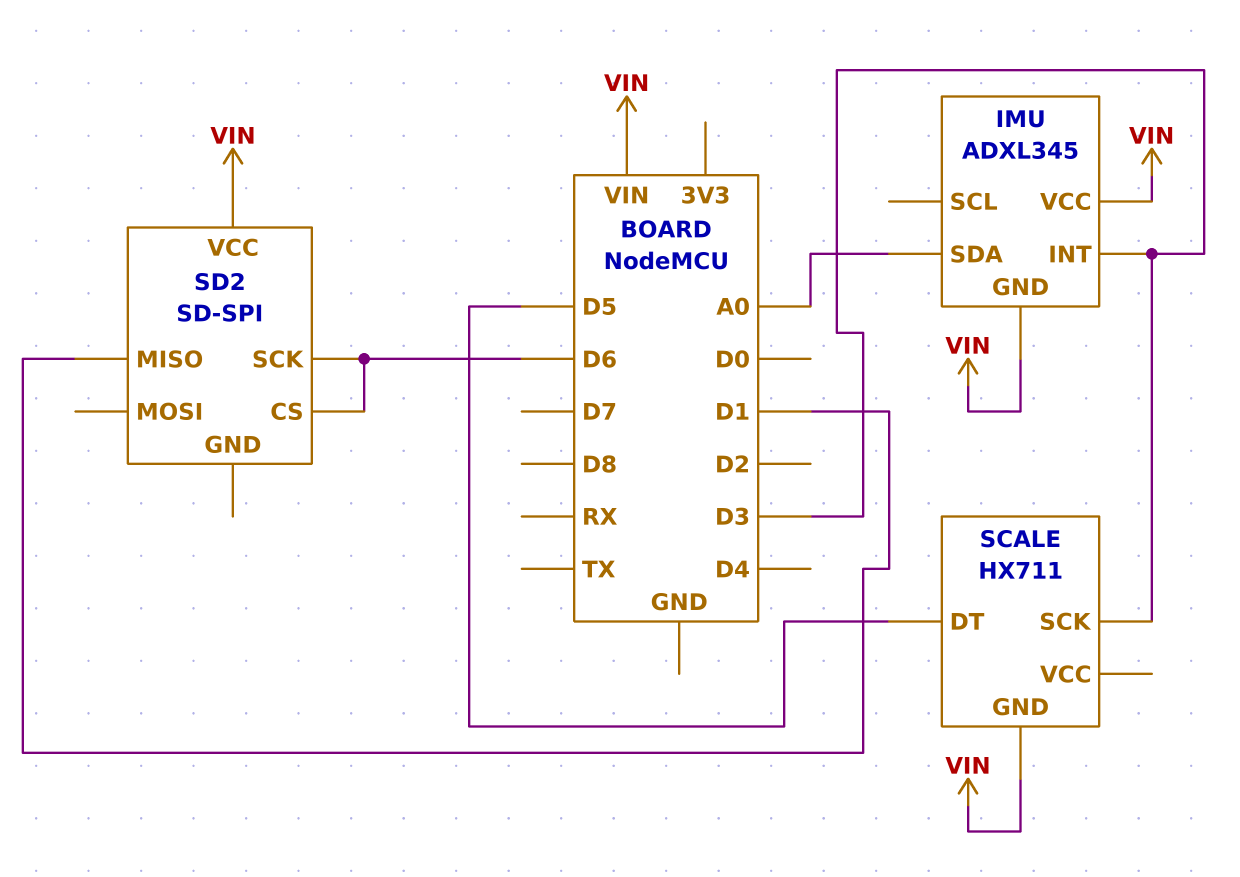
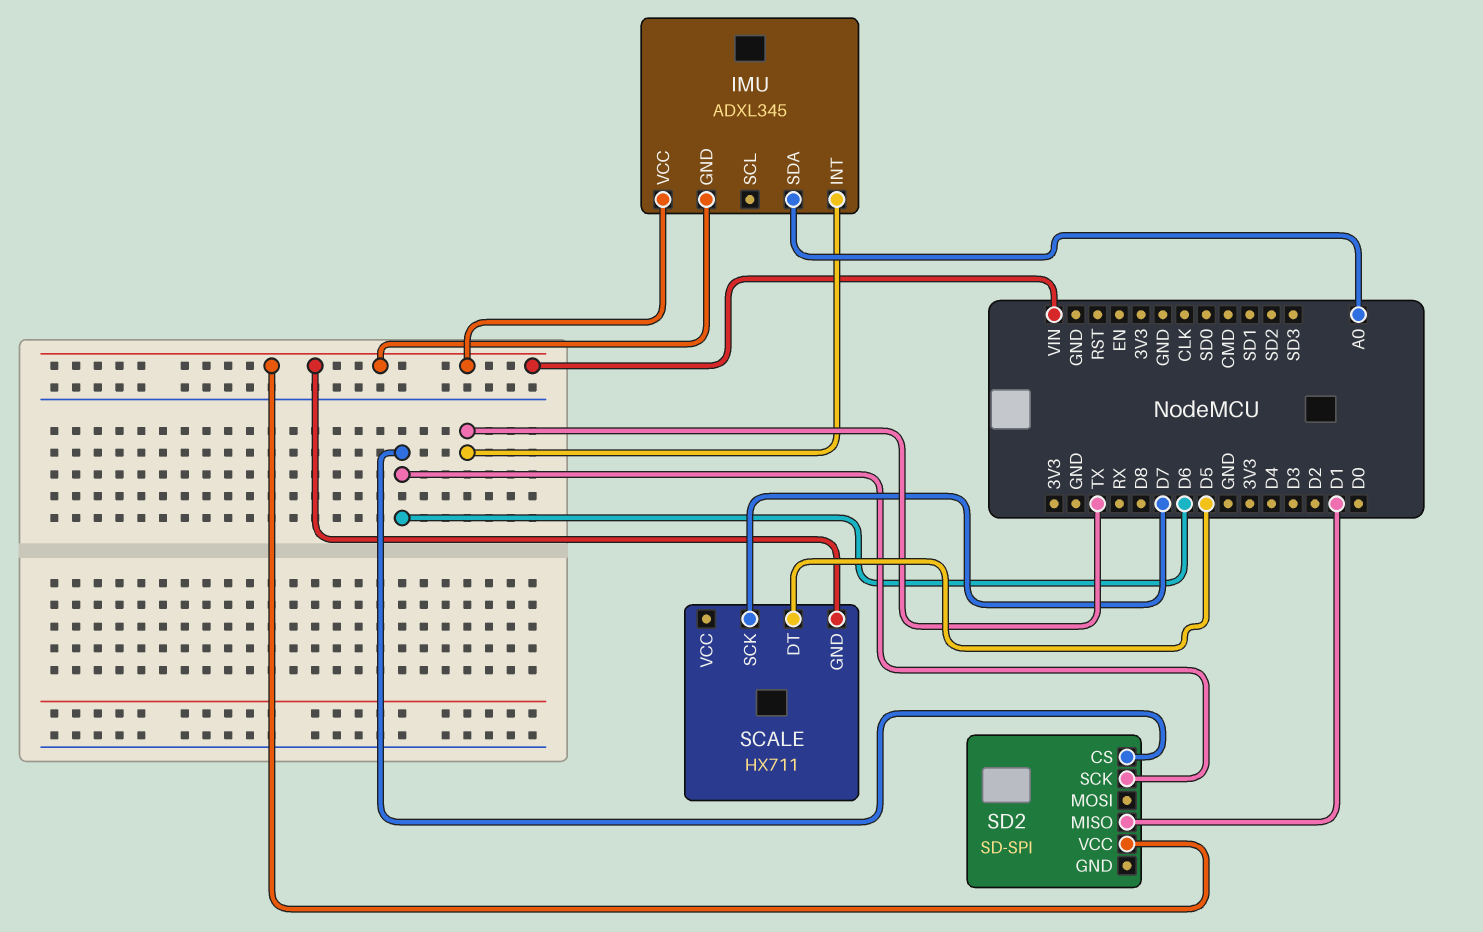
IMU pin INT: D3 -> TX
SCALE pin SCK: D3 -> D7

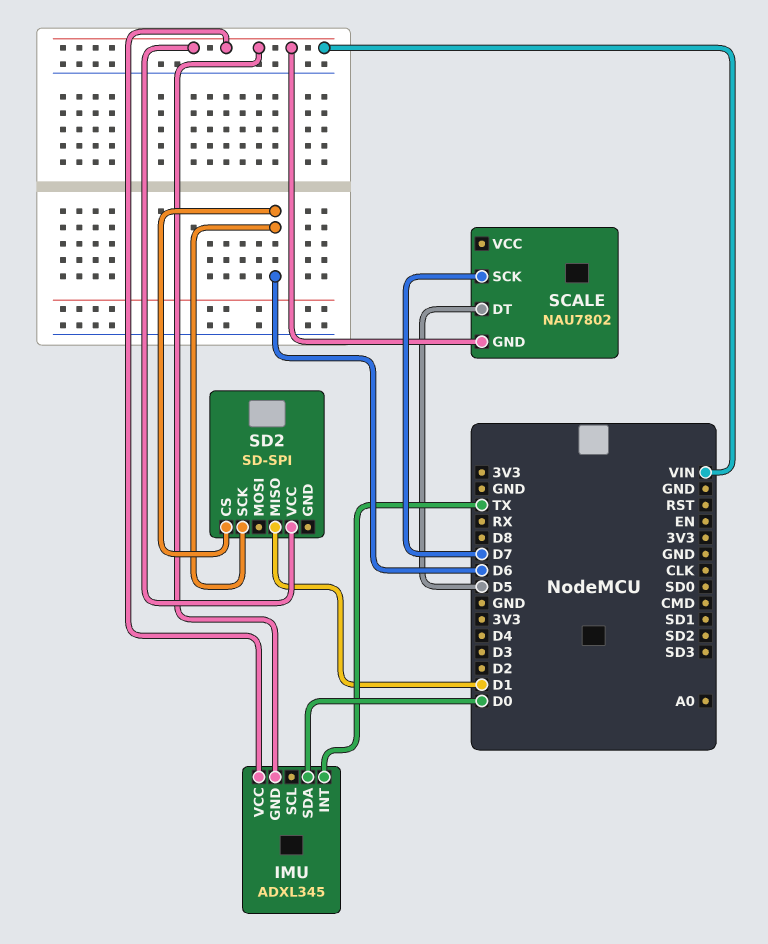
IMU pin SDA: A0 -> D0
SCALE: HX711 -> NAU7802

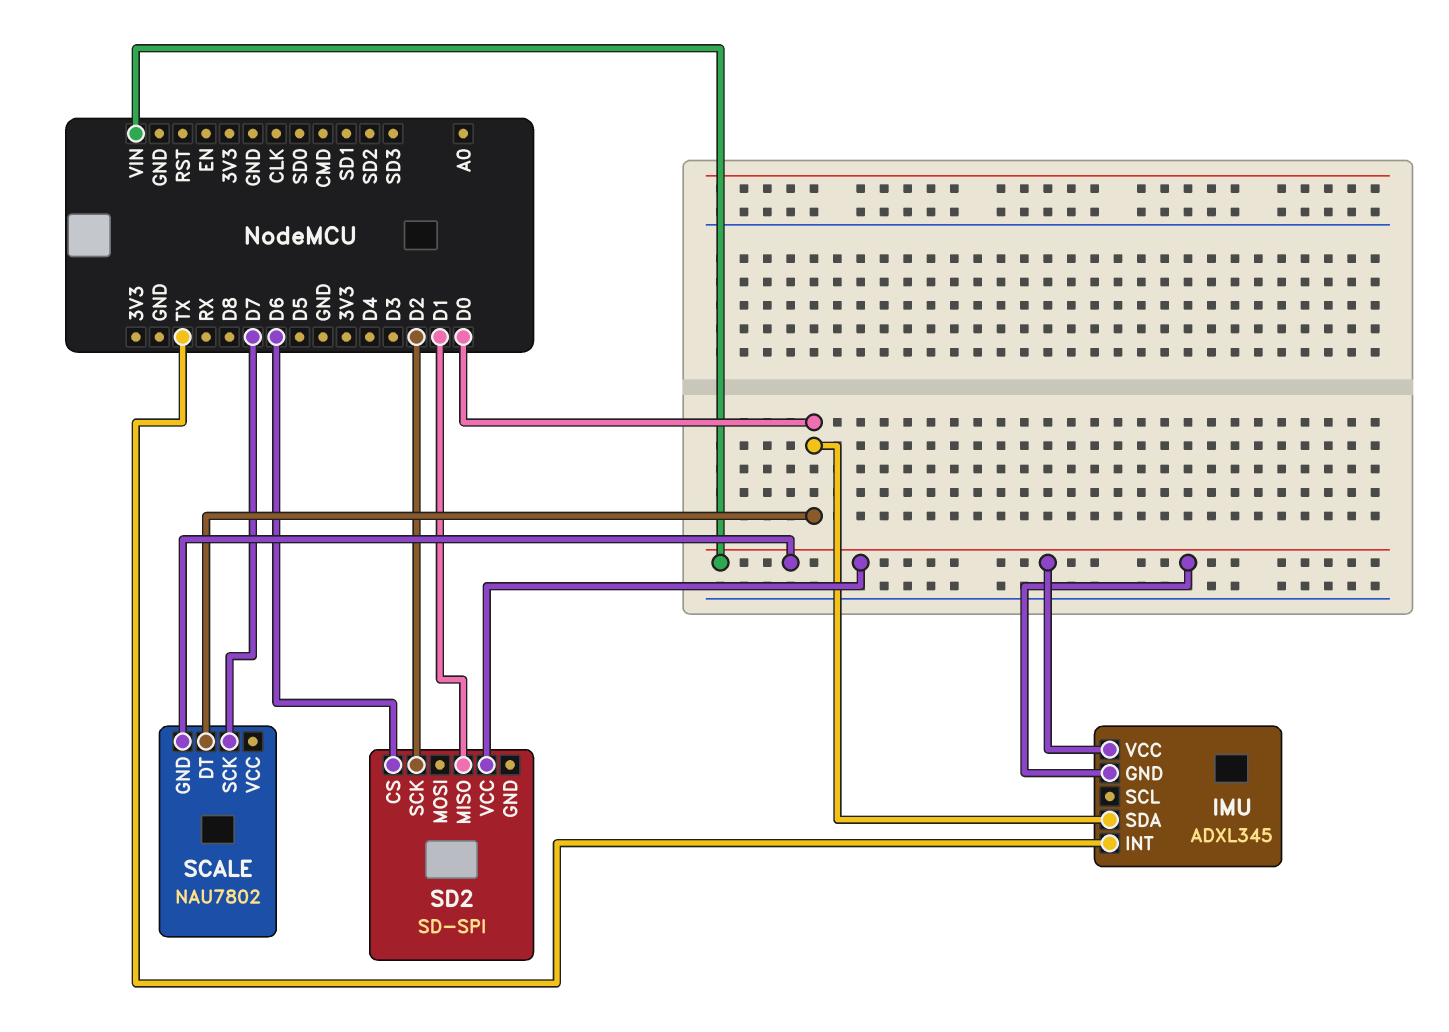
SCALE pin DT: D5 -> D0
SD2 pin SCK: D6 -> D2

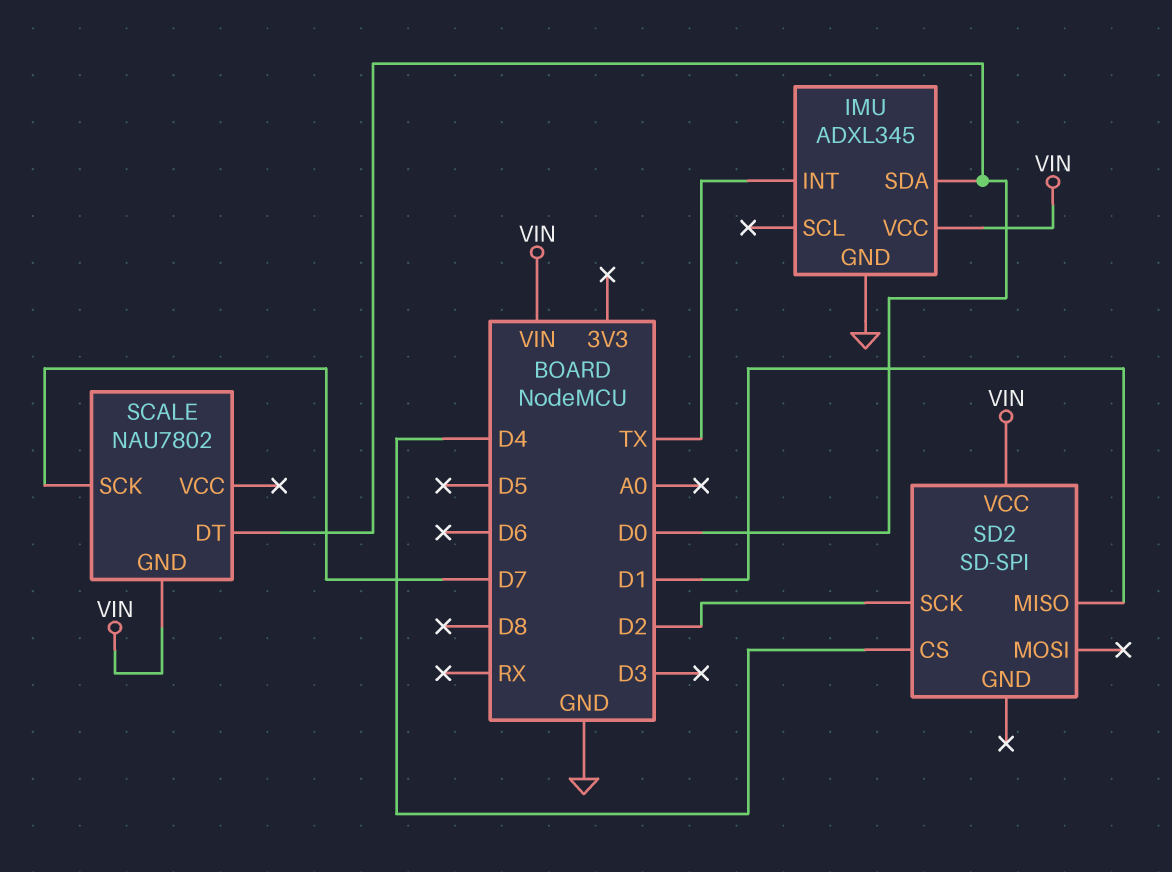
IMU pin GND: VIN -> GND
SD2 pin CS: D6 -> D4

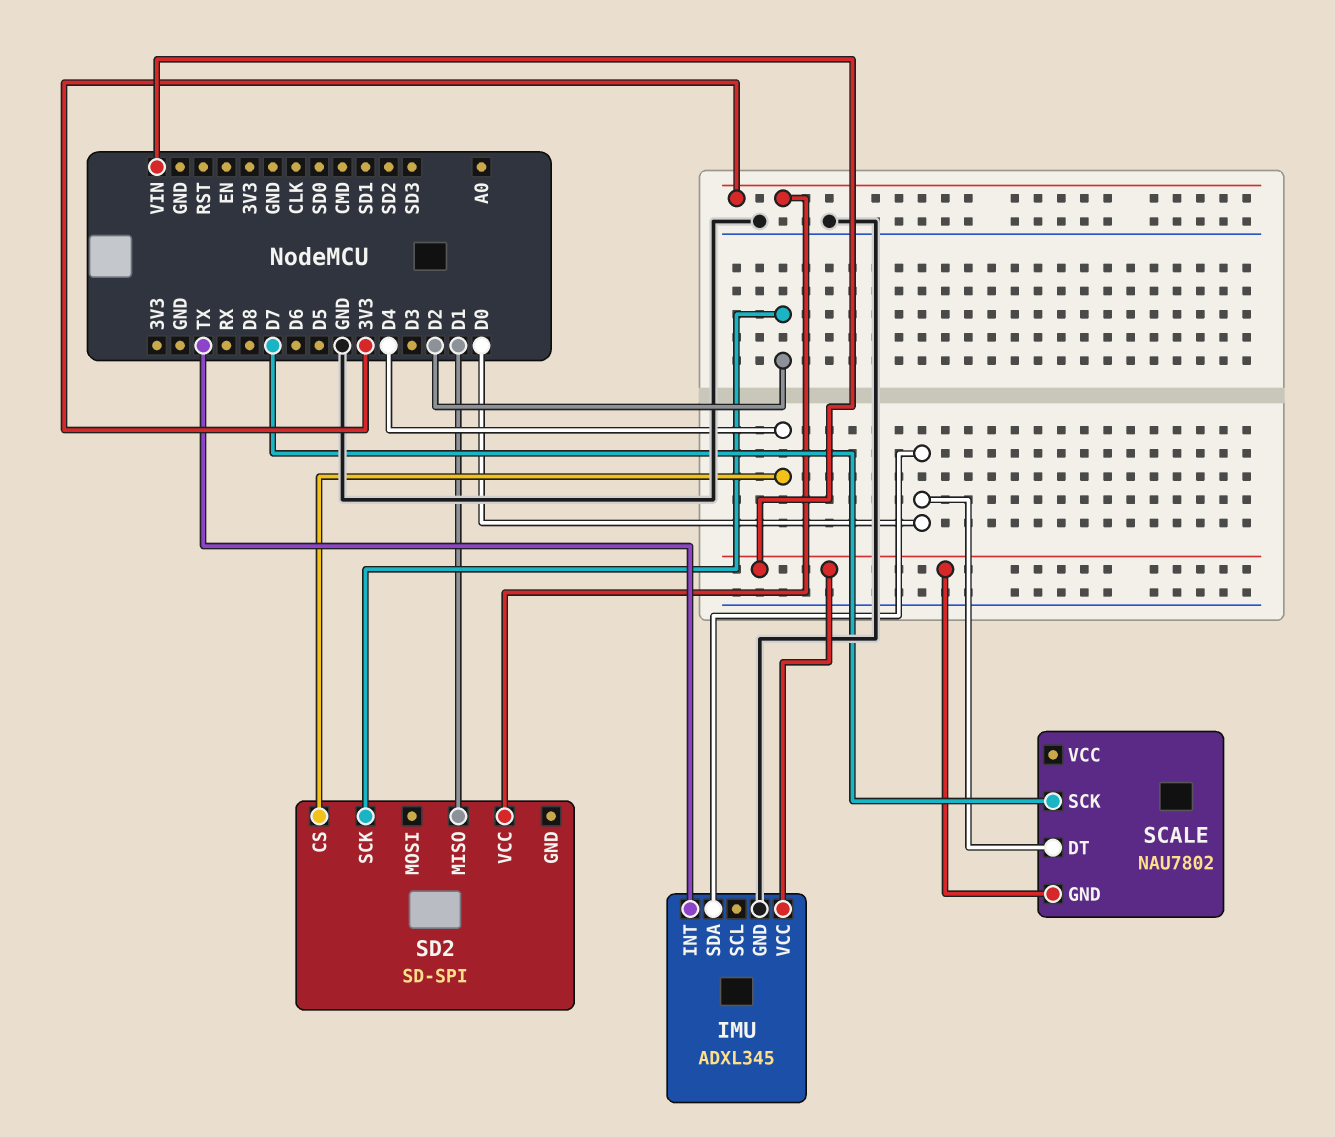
SD2 pin VCC: VIN -> 3V3

